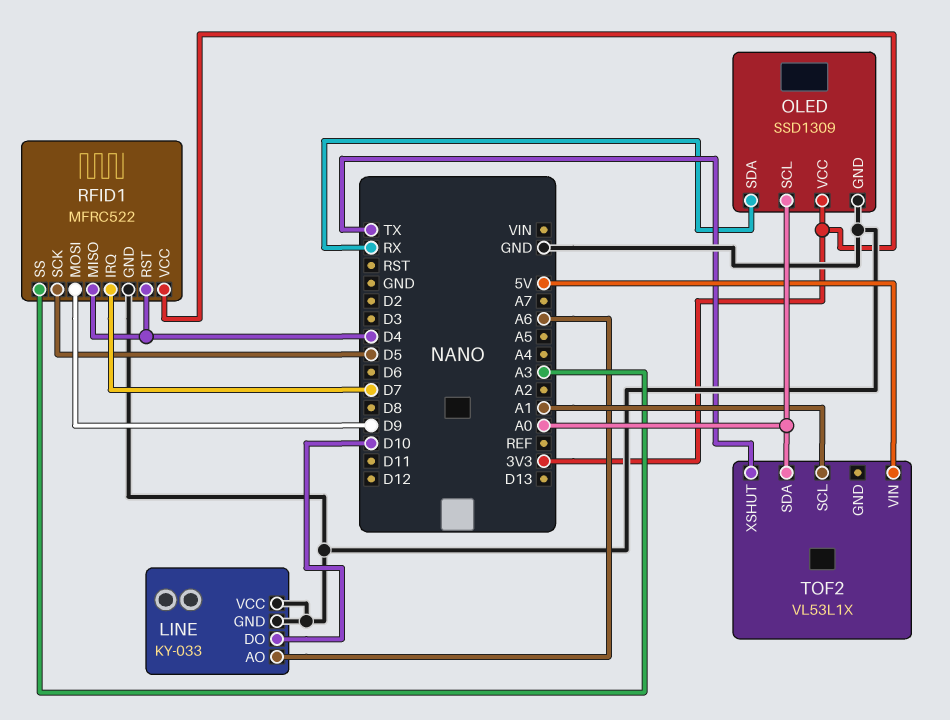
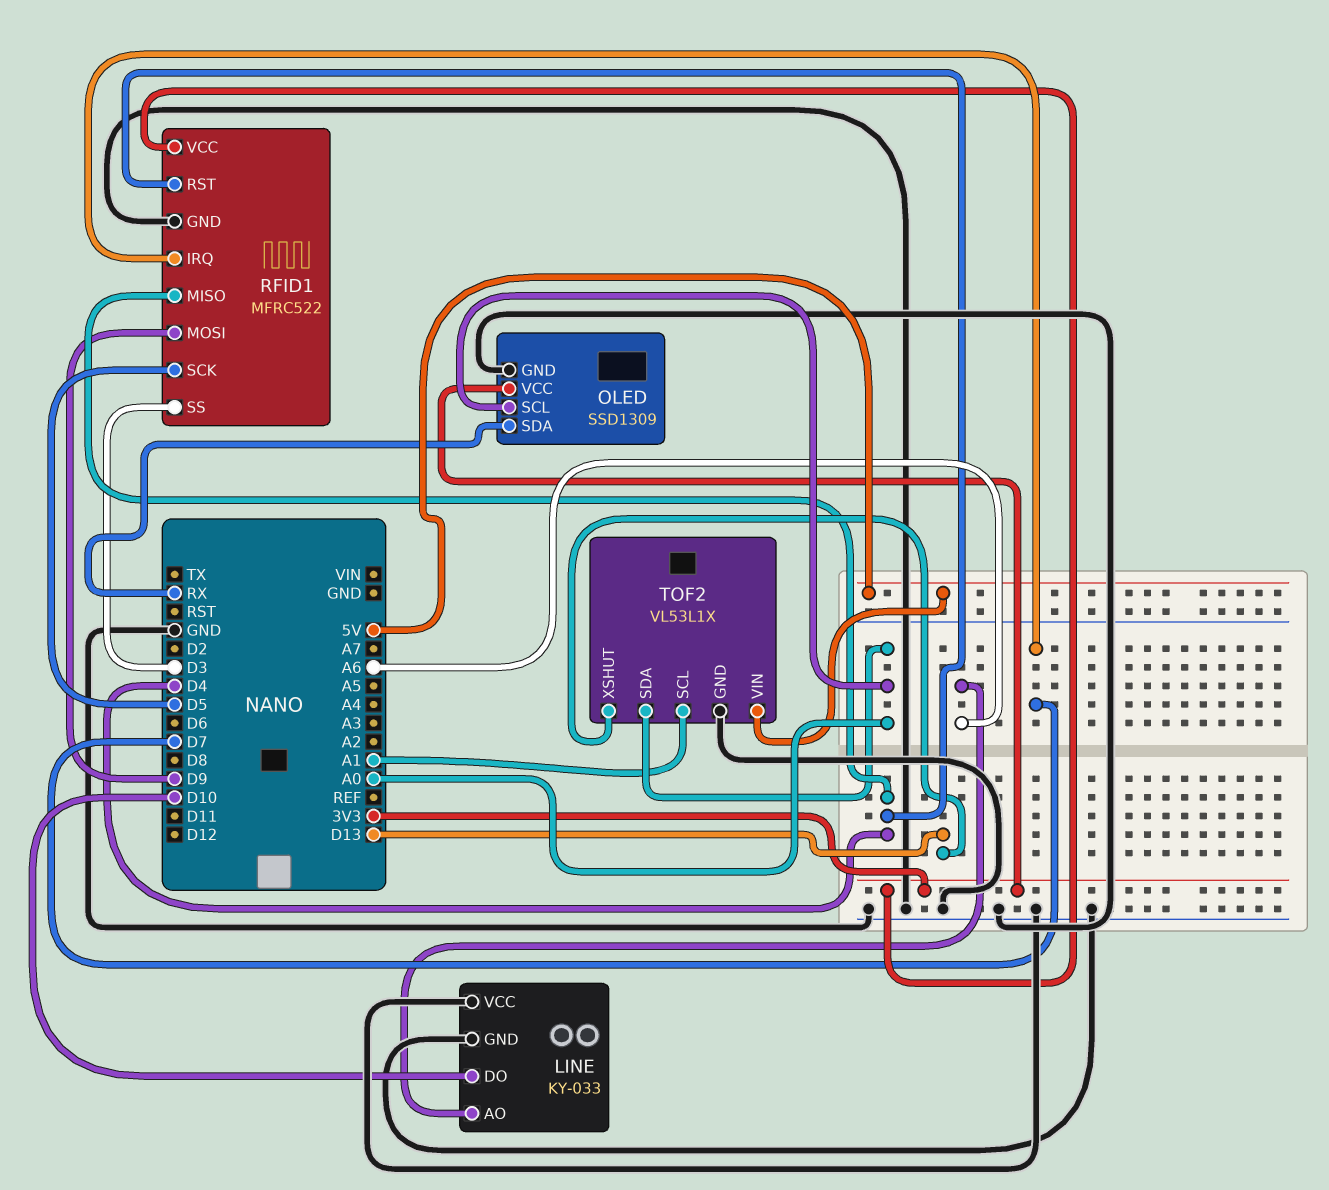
RFID1 pin SS: A3 -> D3
TOF2 pin GND: none -> GND
TOF2 pin XSHUT: TX -> D13

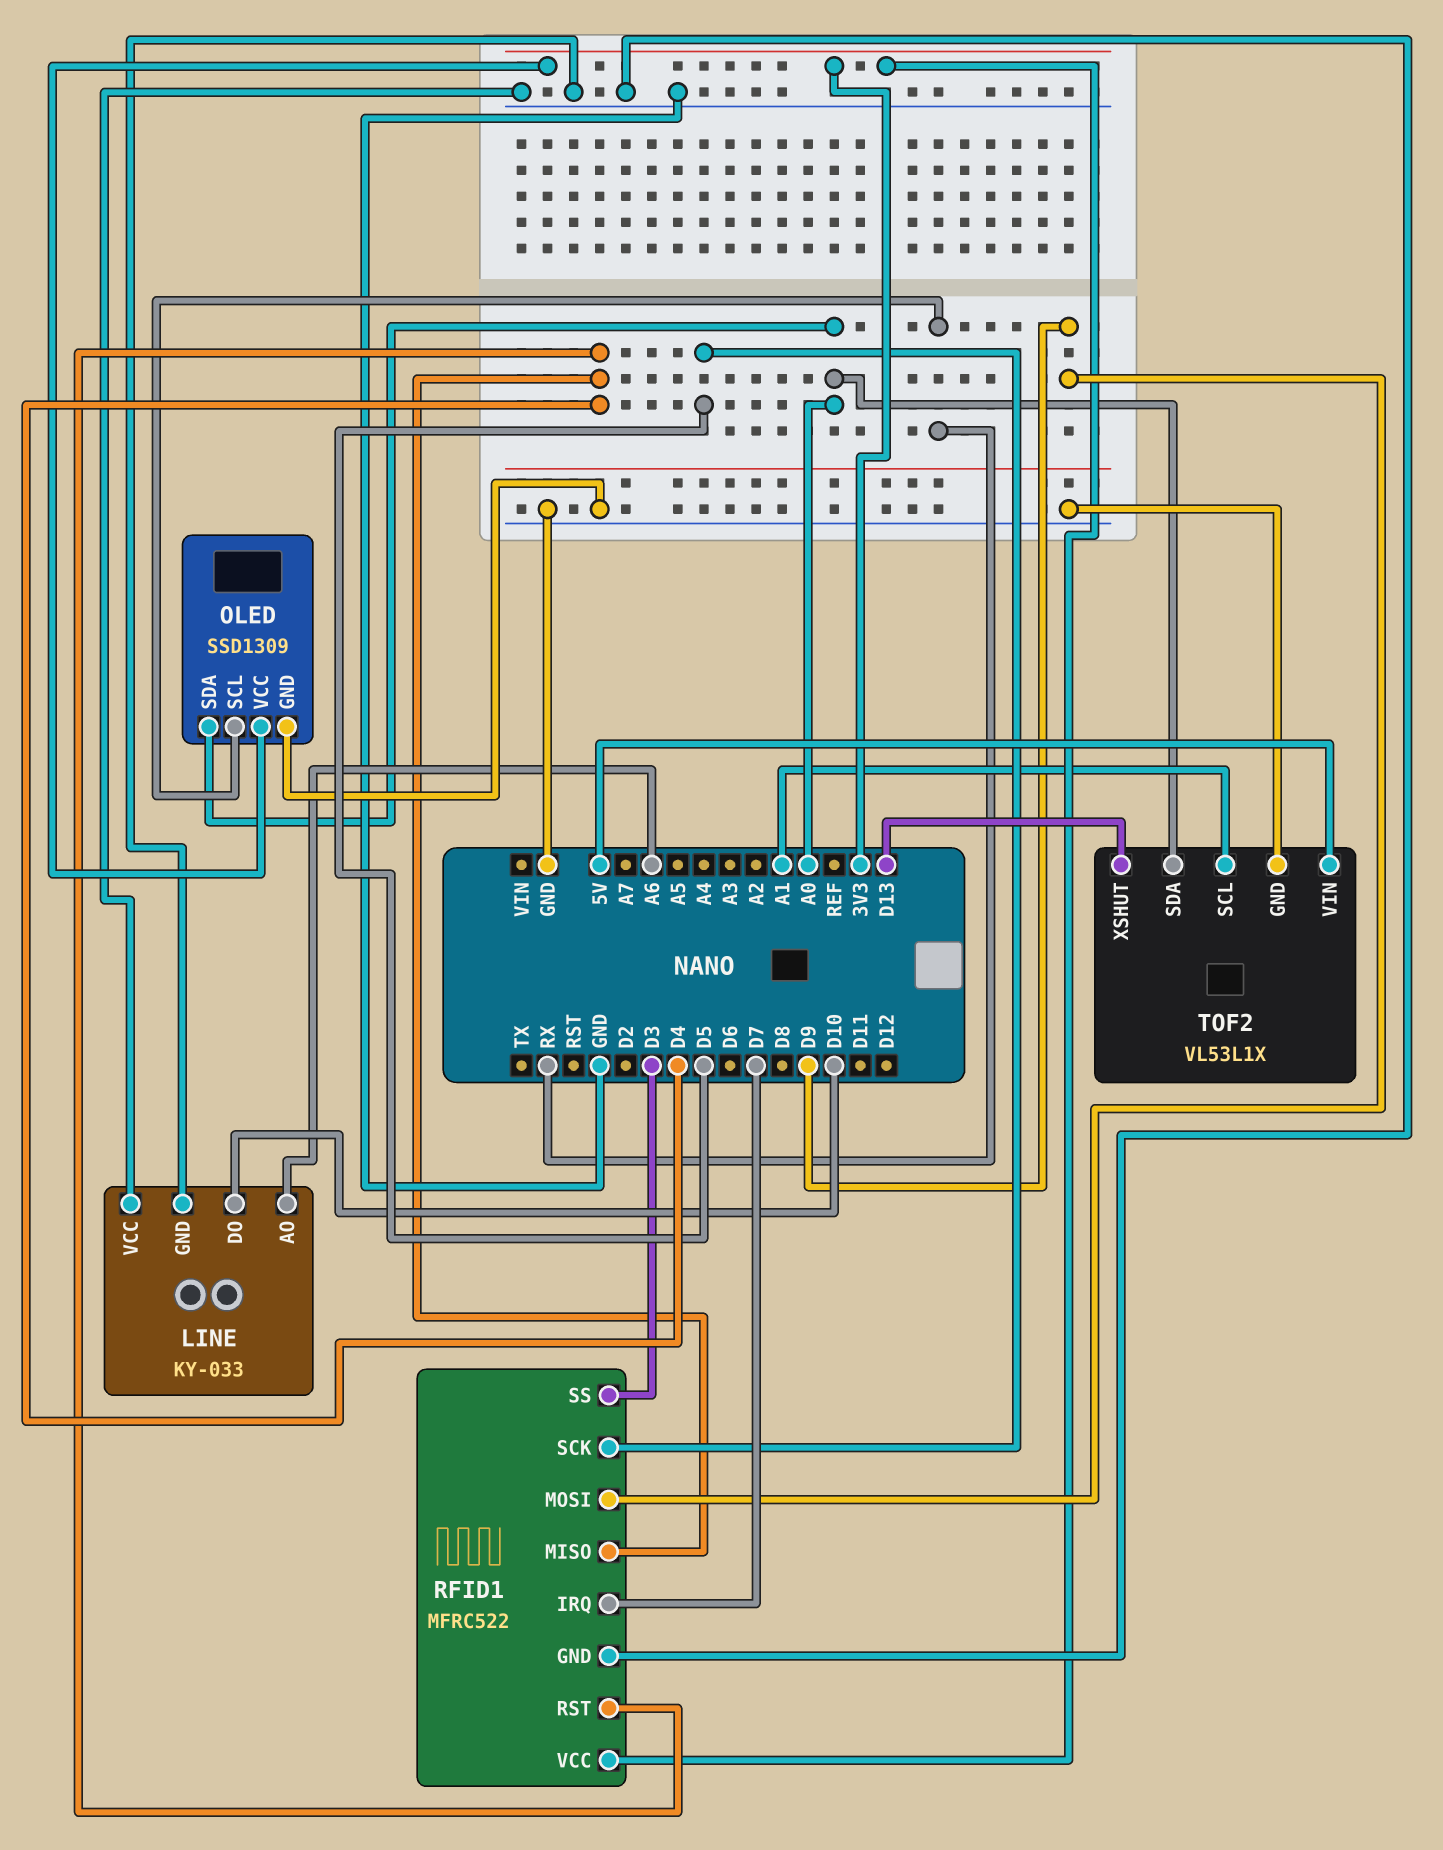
OLED pin SCL: A0 -> RX
OLED pin SDA: RX -> A0

